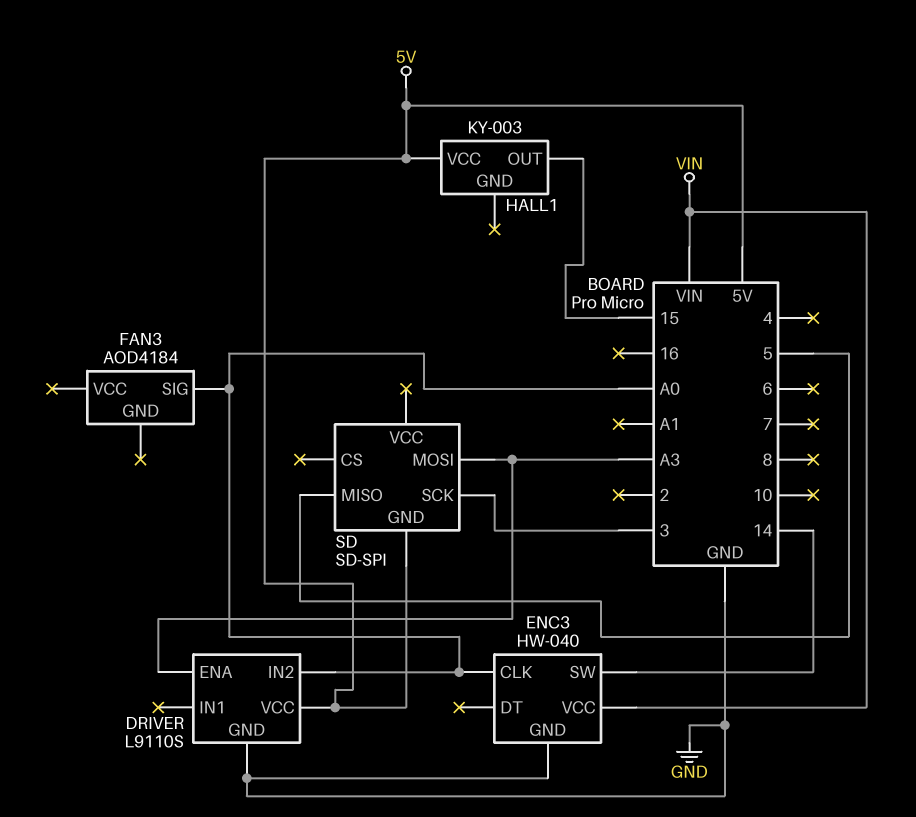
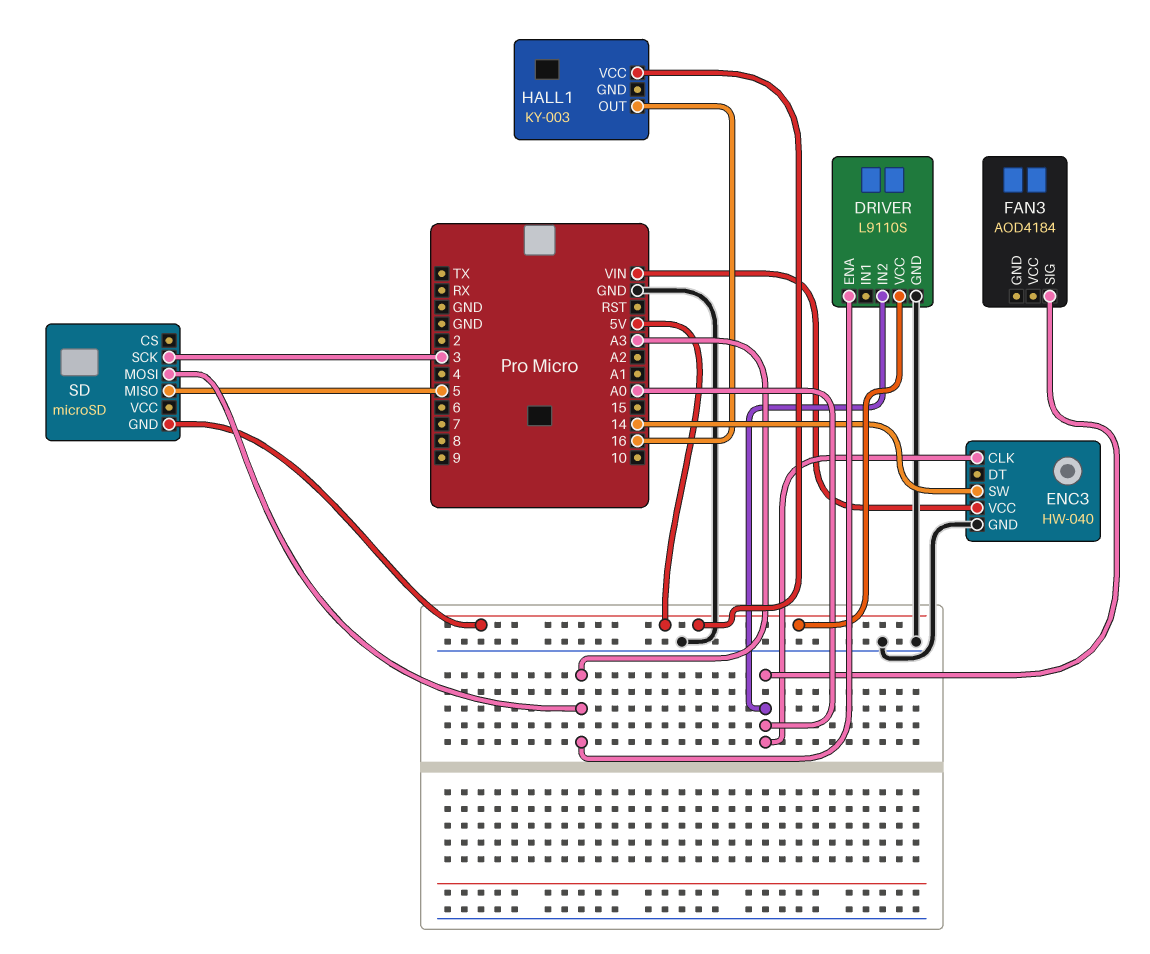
HALL1 pin OUT: 15 -> 16
SD: SD-SPI -> microSD

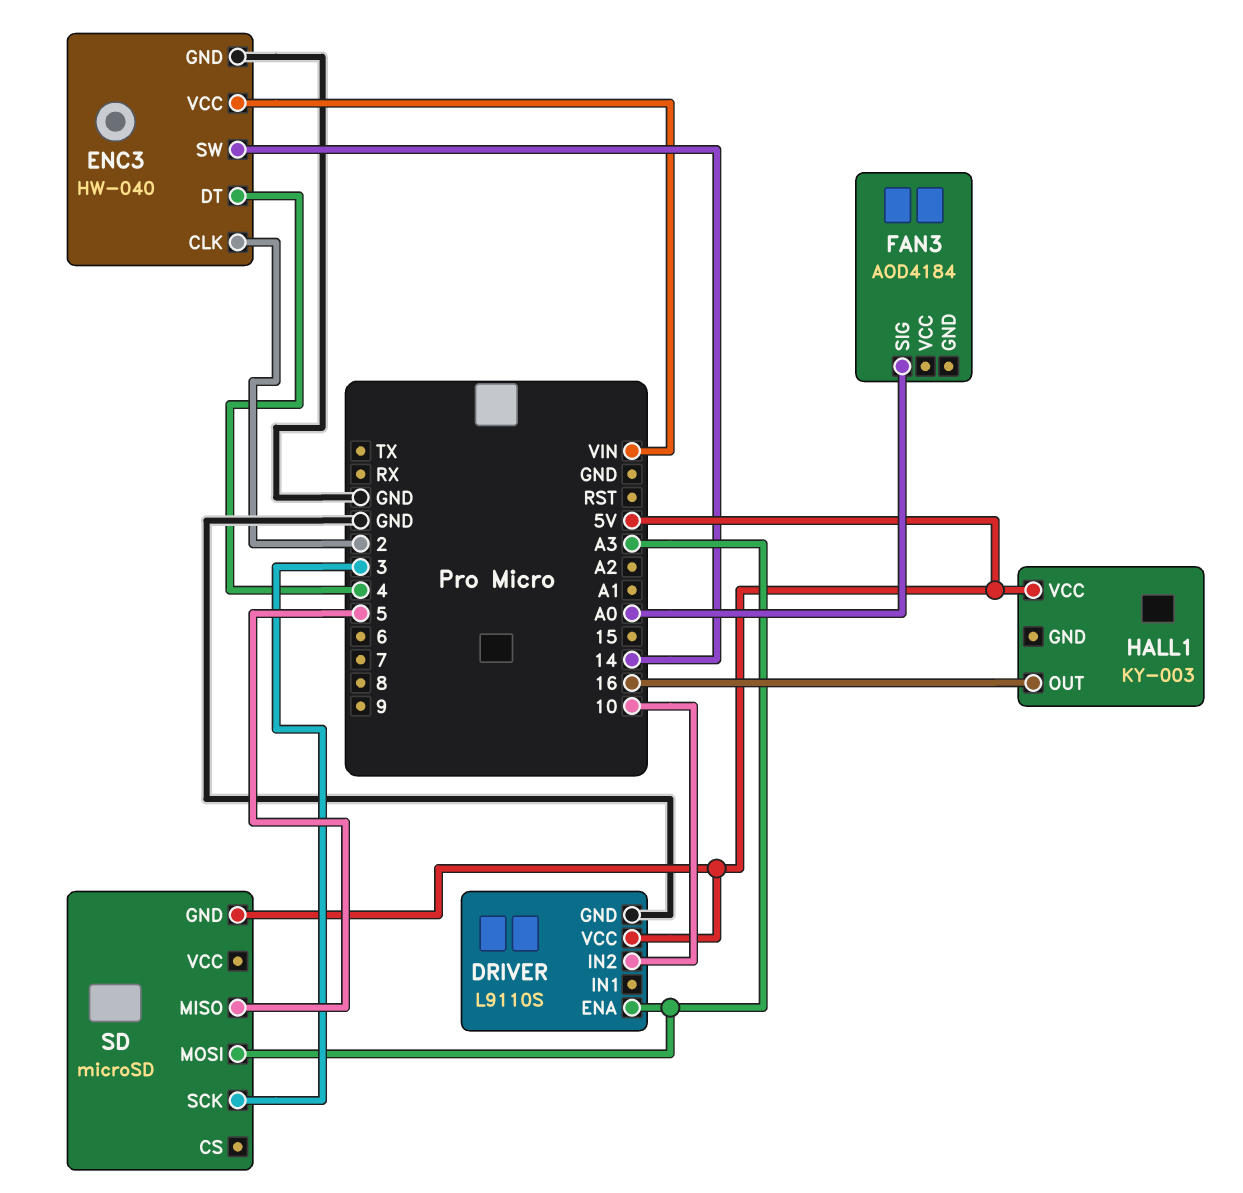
DRIVER pin IN2: A0 -> 10
ENC3 pin CLK: A0 -> 2
ENC3 pin DT: none -> 4

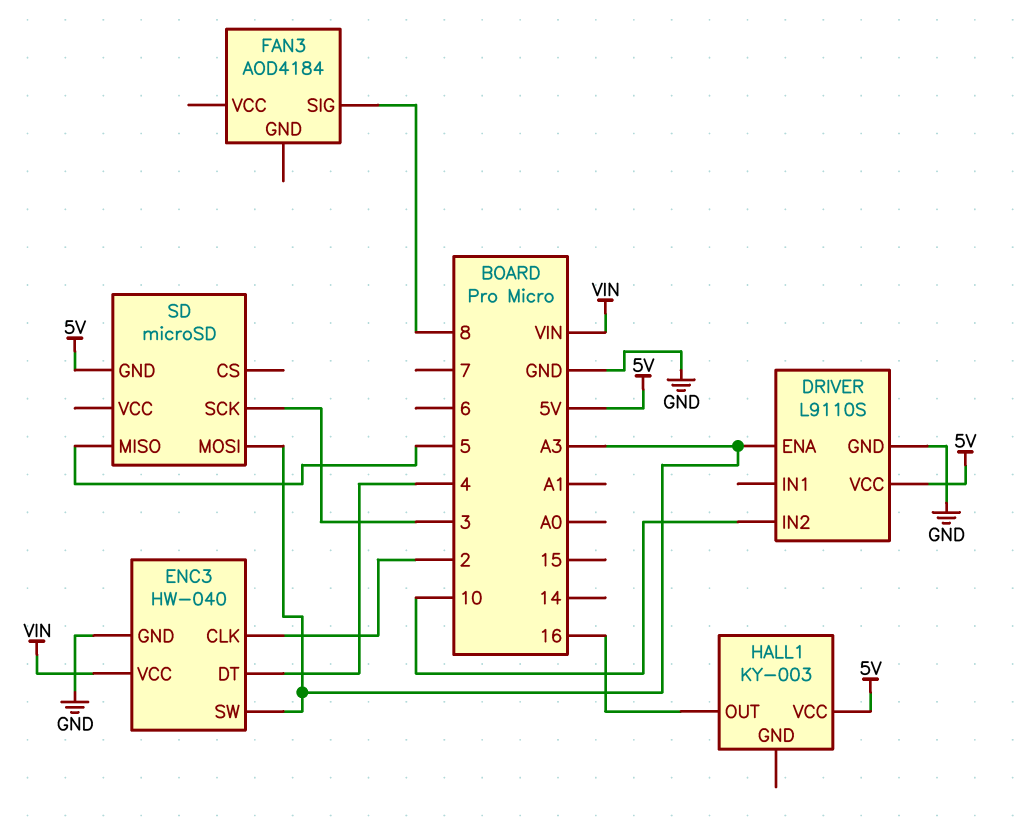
ENC3 pin SW: 14 -> A3
FAN3 pin SIG: A0 -> 8

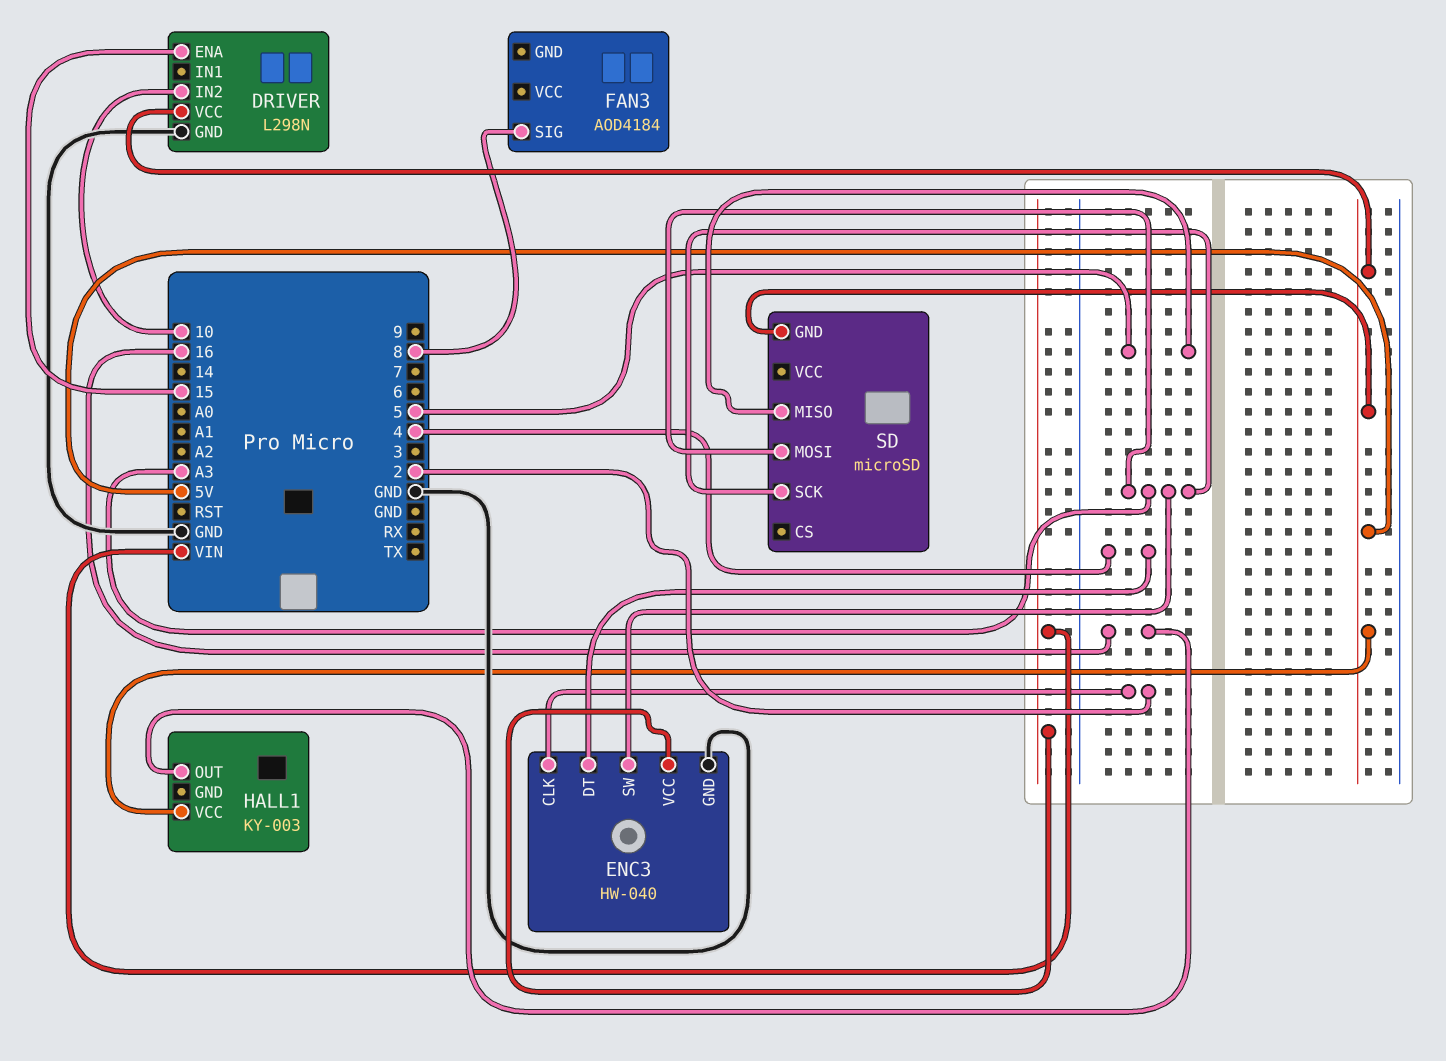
DRIVER: L9110S -> L298N
DRIVER pin ENA: A3 -> 15
SD pin SCK: 3 -> A3

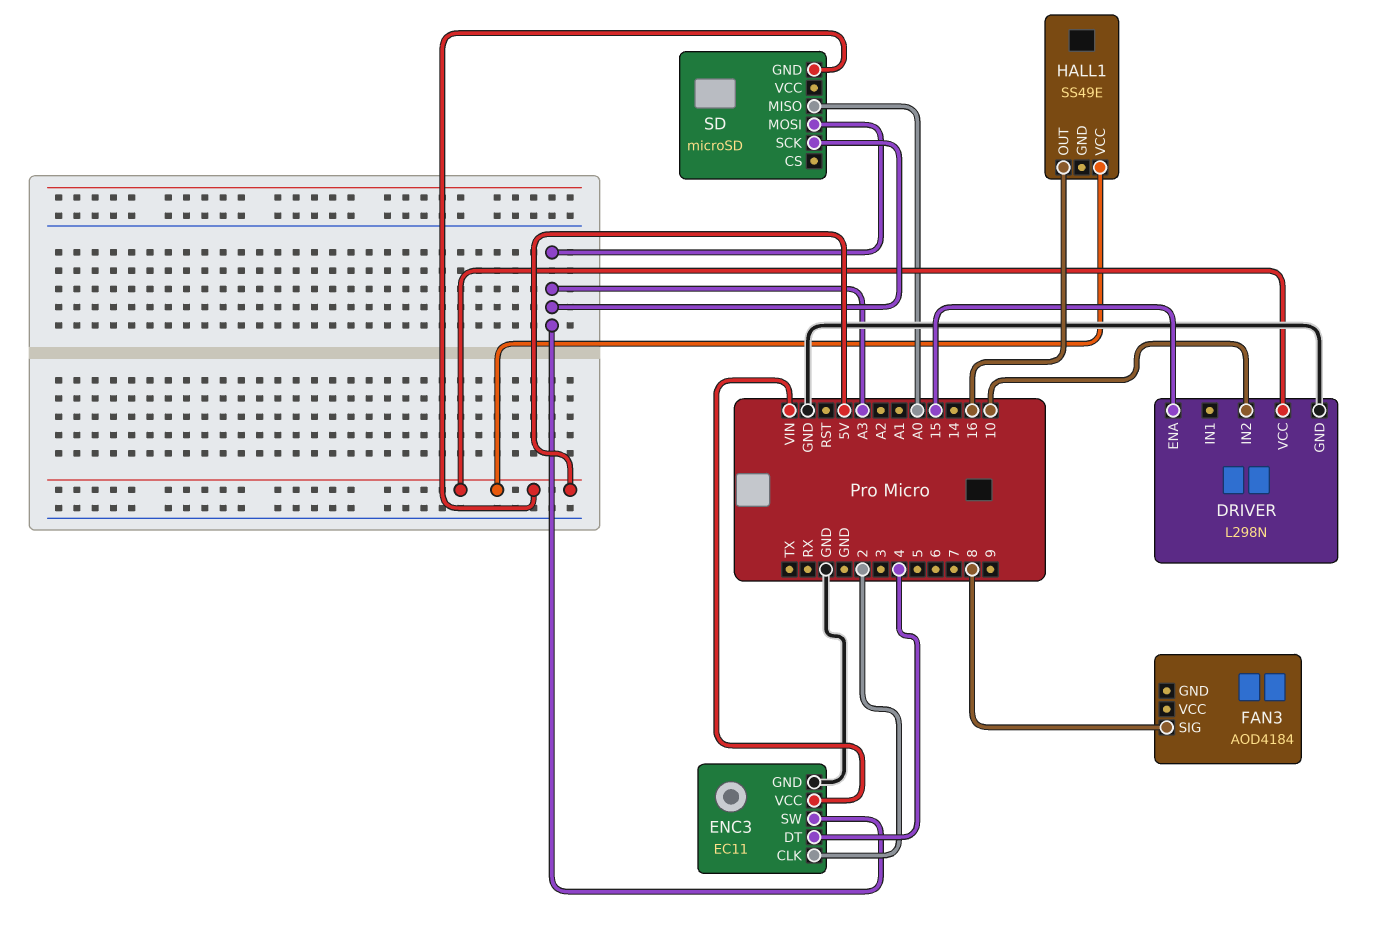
ENC3: HW-040 -> EC11
HALL1: KY-003 -> SS49E
SD pin MISO: 5 -> A0

